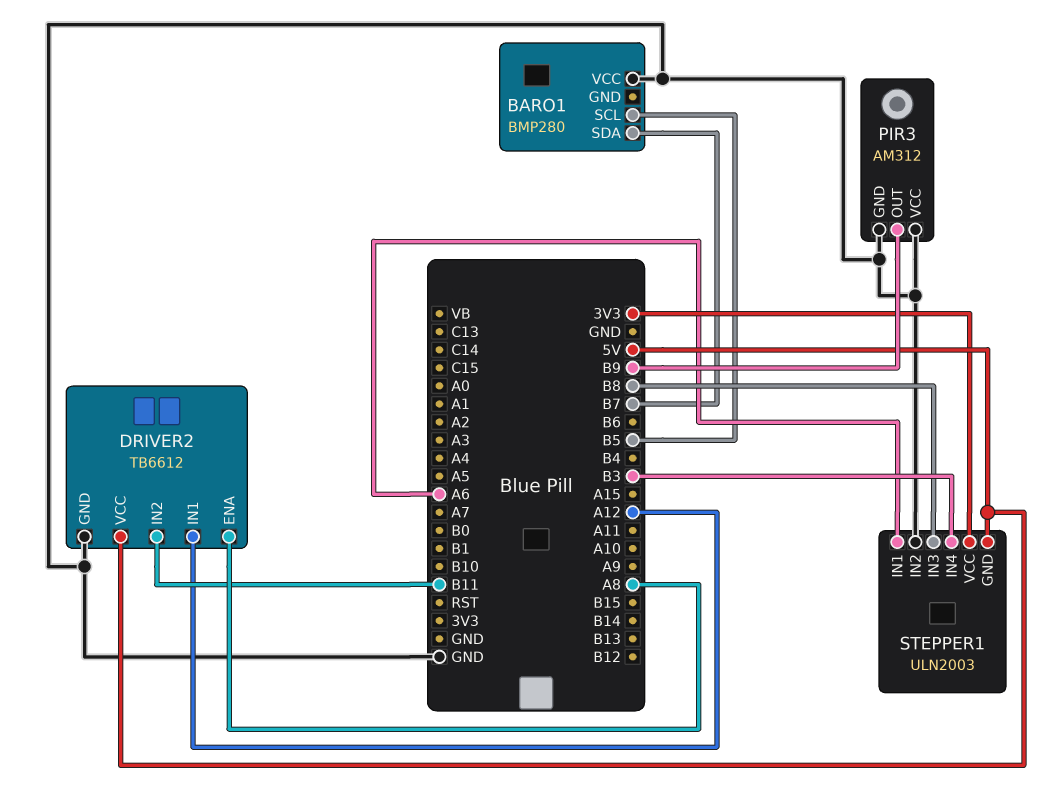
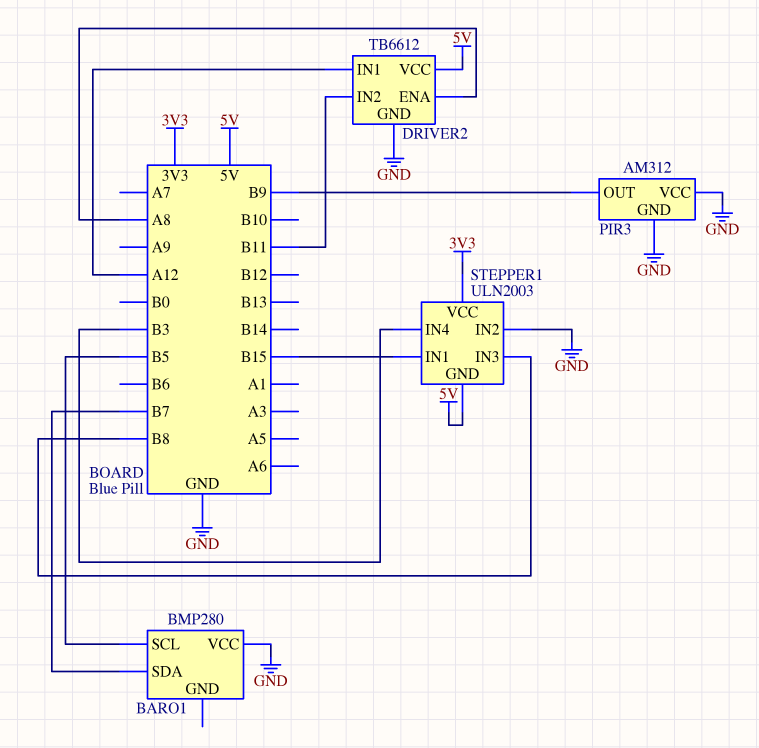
STEPPER1 pin IN1: A6 -> B15

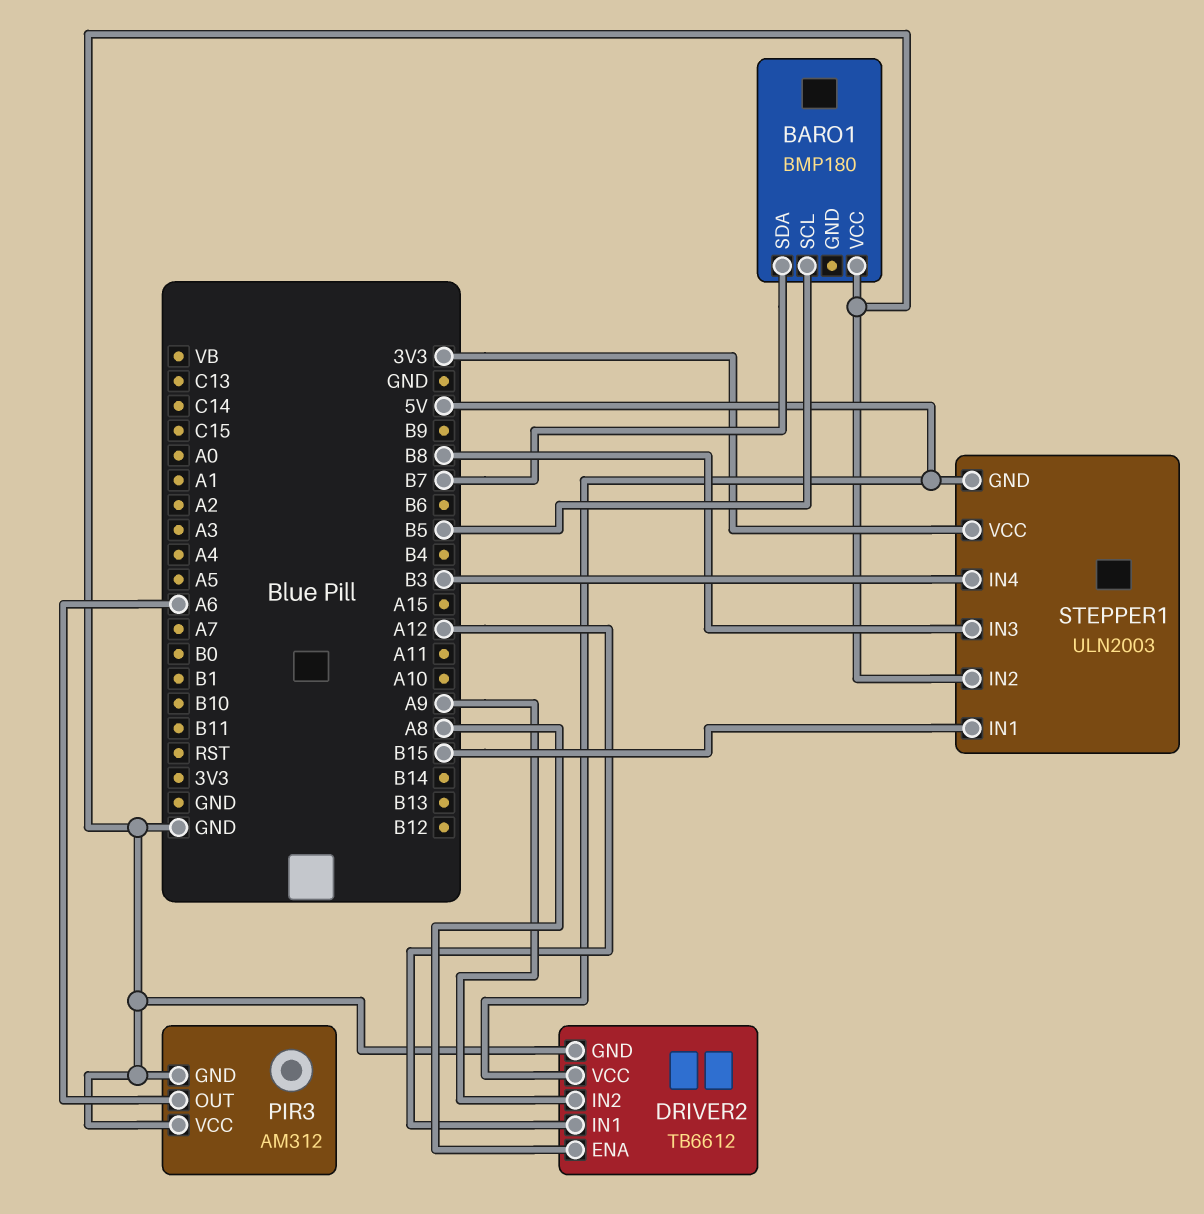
BARO1: BMP280 -> BMP180
DRIVER2 pin IN2: B11 -> A9
PIR3 pin OUT: B9 -> A6

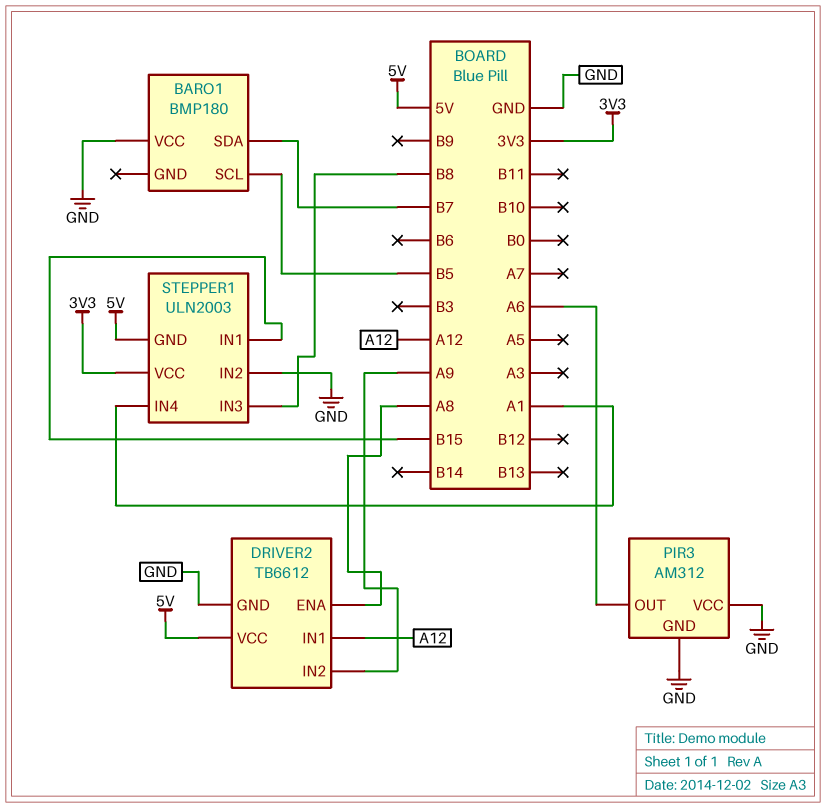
STEPPER1 pin IN4: B3 -> A1

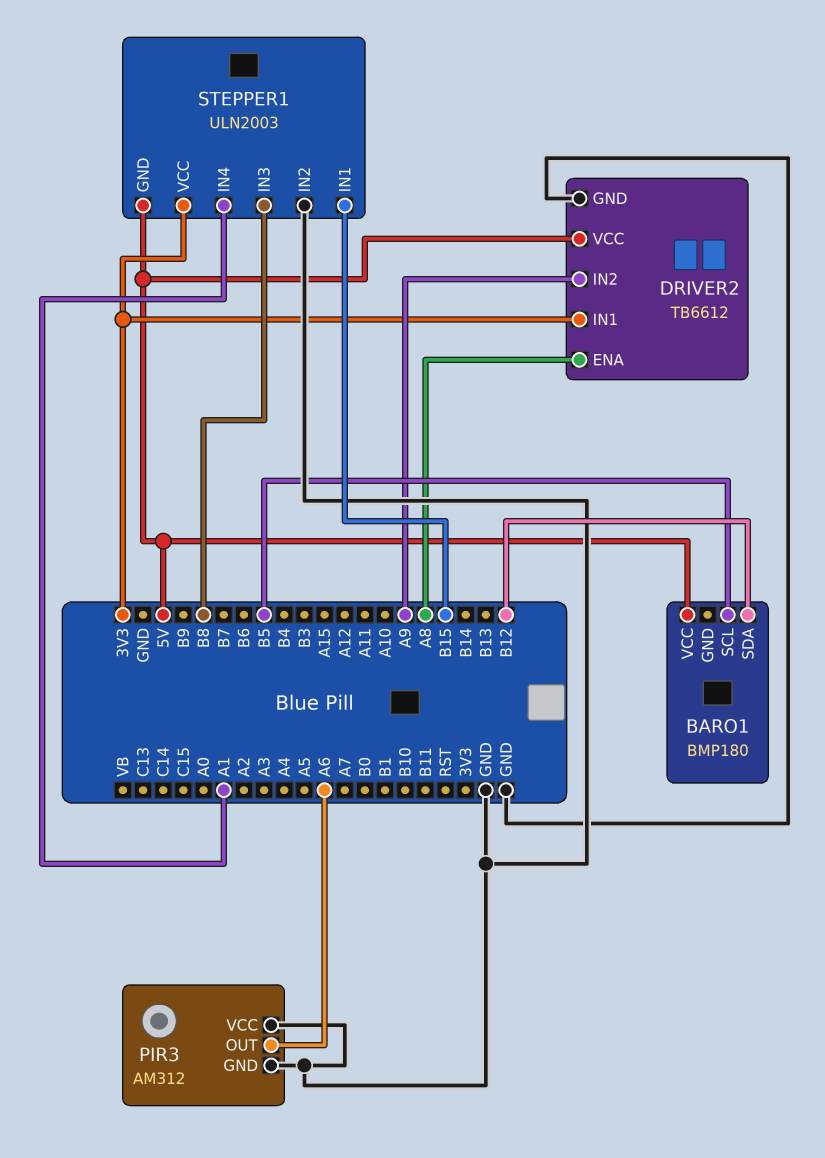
BARO1 pin SDA: B7 -> B12
BARO1 pin VCC: GND -> 5V
DRIVER2 pin IN1: A12 -> 3V3

